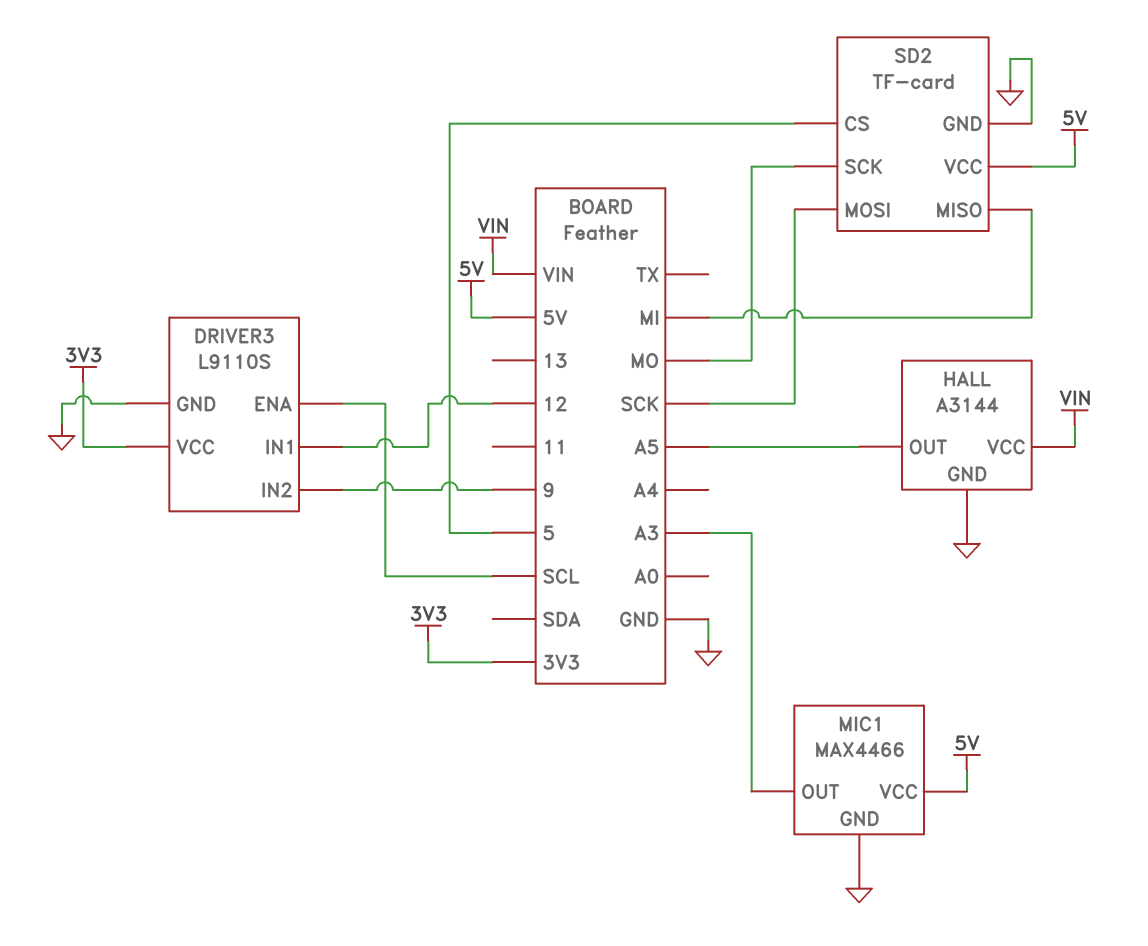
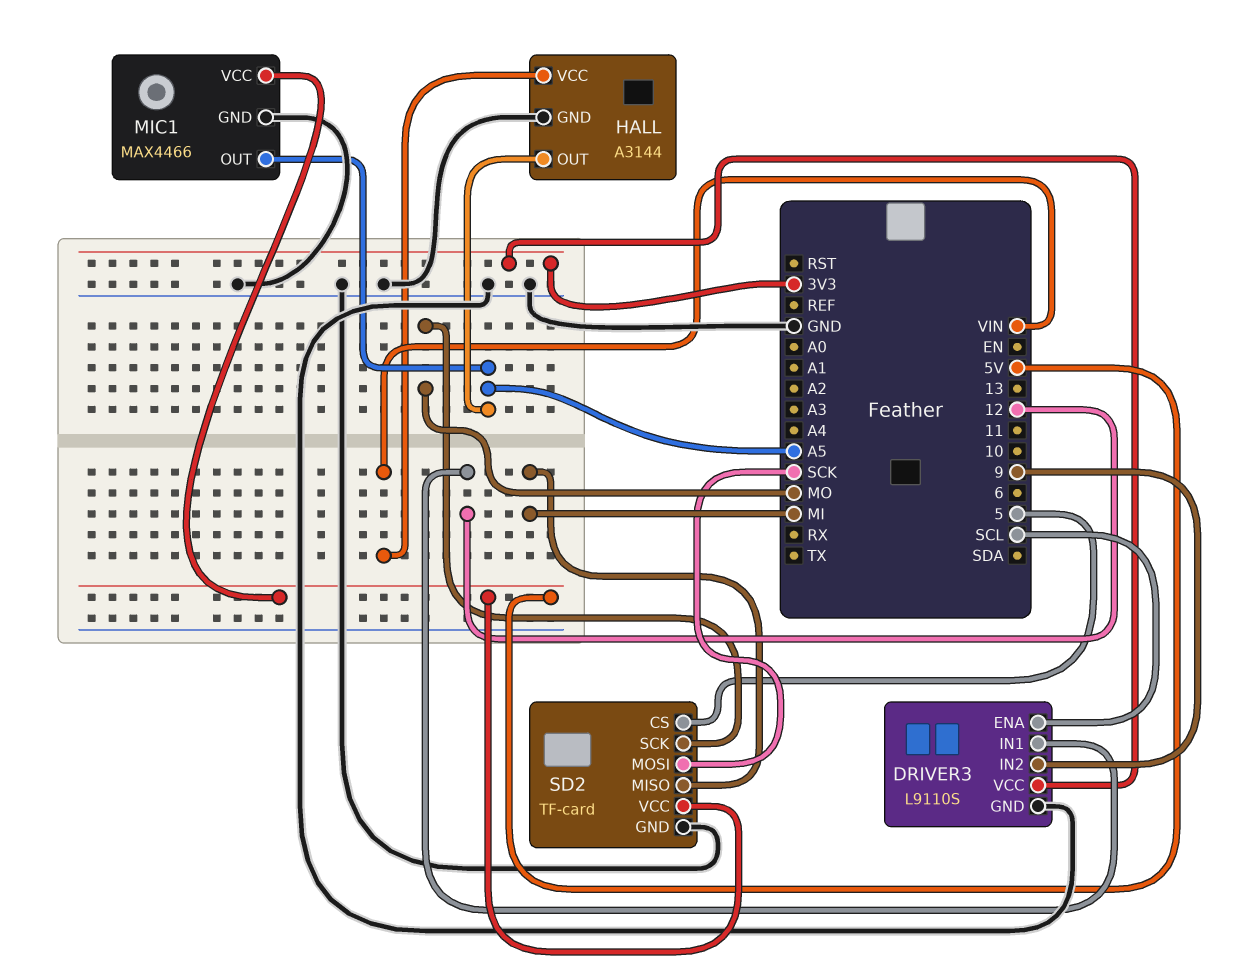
MIC1 pin OUT: A3 -> A5

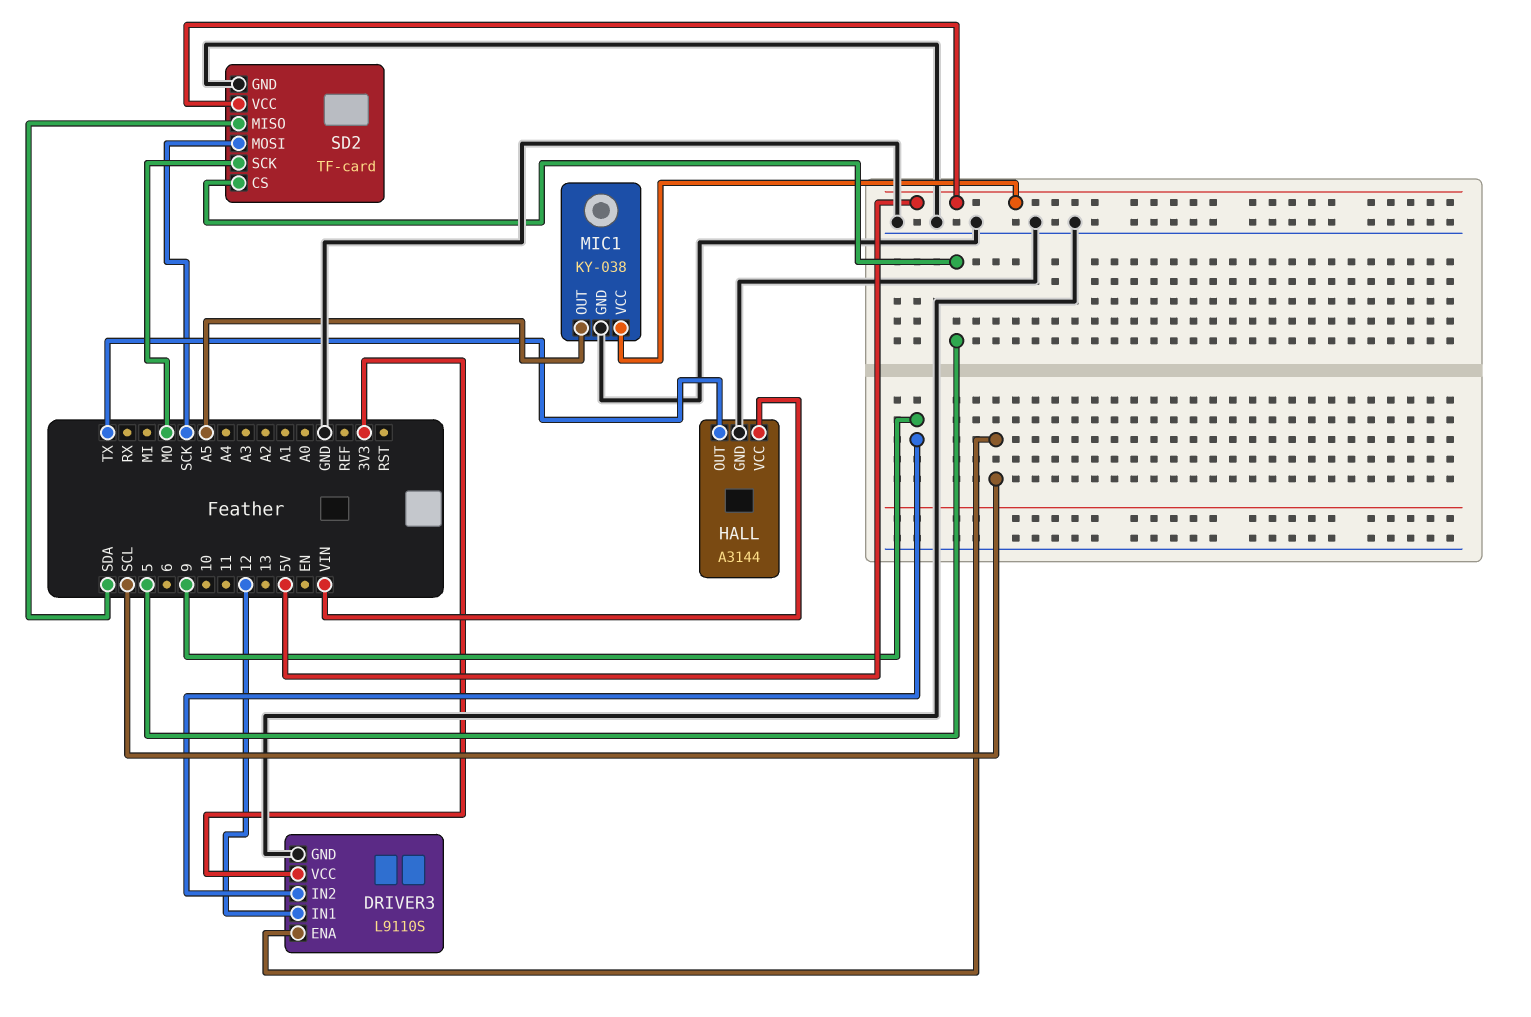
HALL pin OUT: A5 -> TX
MIC1: MAX4466 -> KY-038
SD2 pin MISO: MI -> SDA

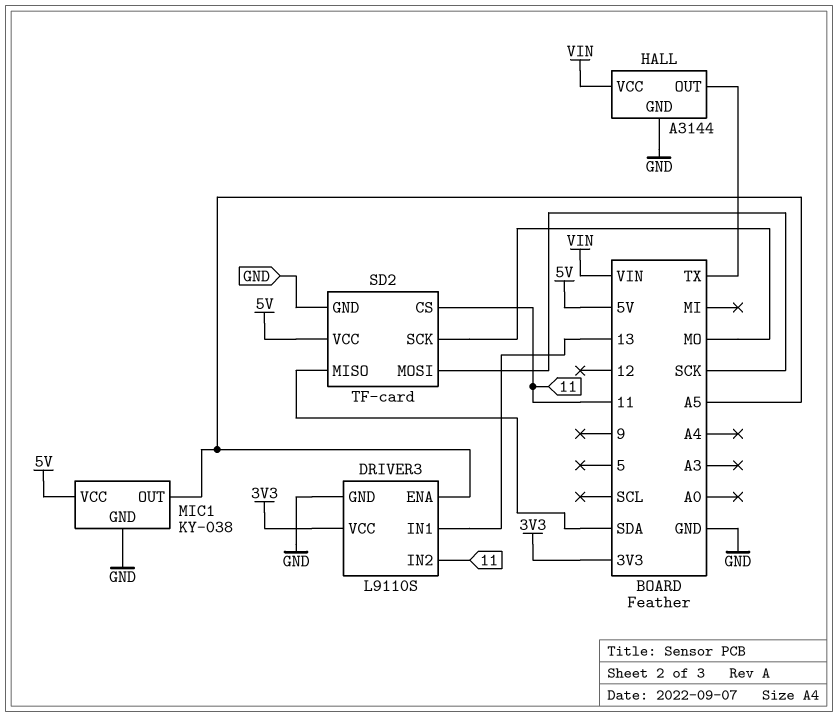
DRIVER3 pin ENA: SCL -> A5
DRIVER3 pin IN1: 12 -> 13
DRIVER3 pin IN2: 9 -> 11
SD2 pin CS: 5 -> 11

